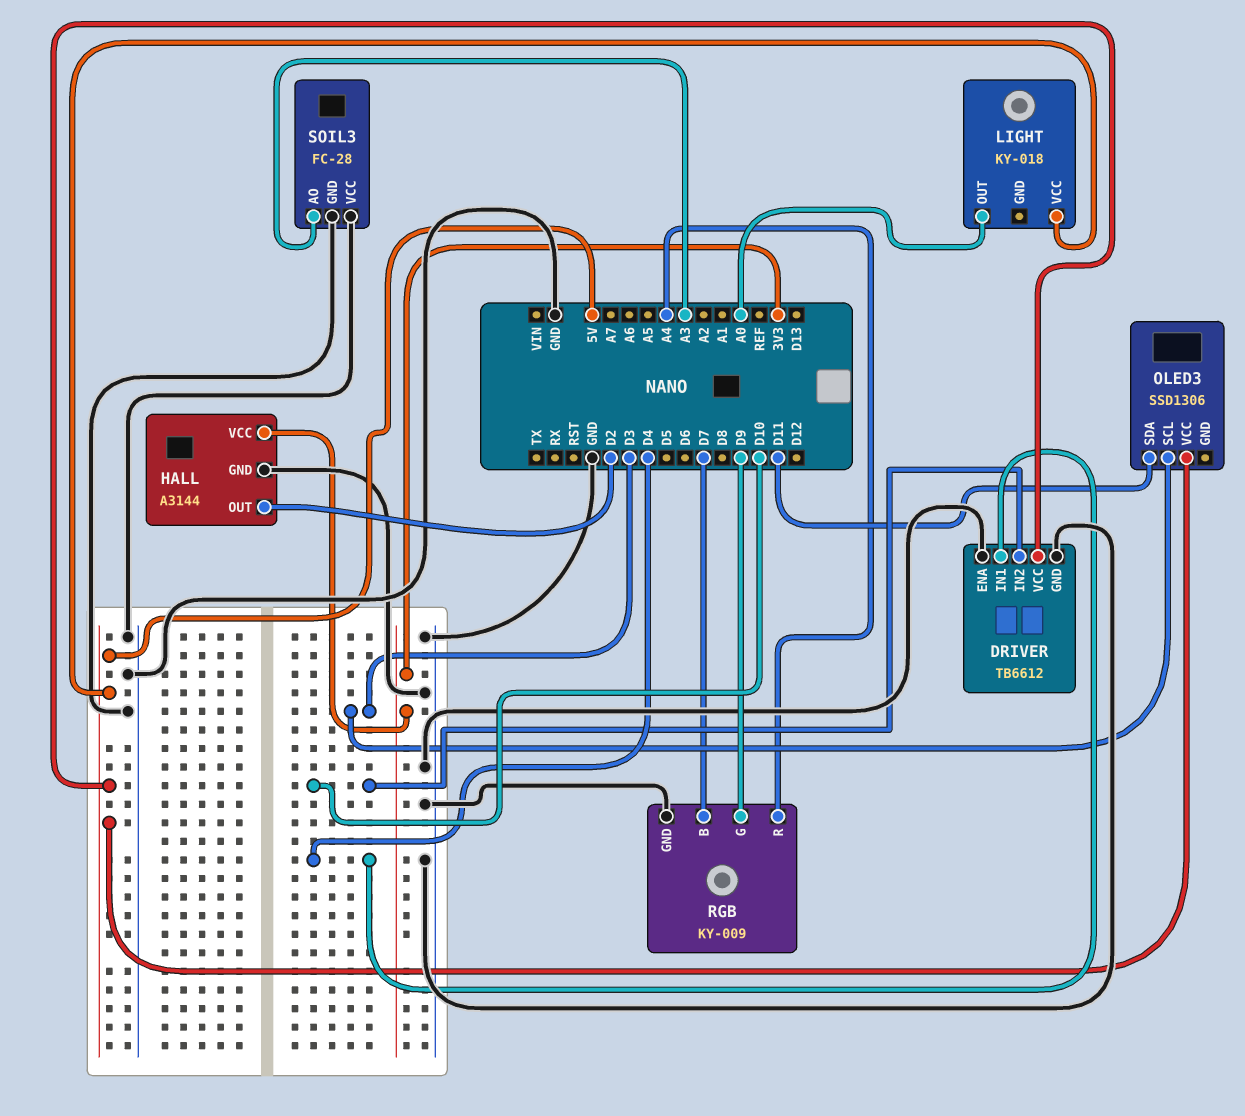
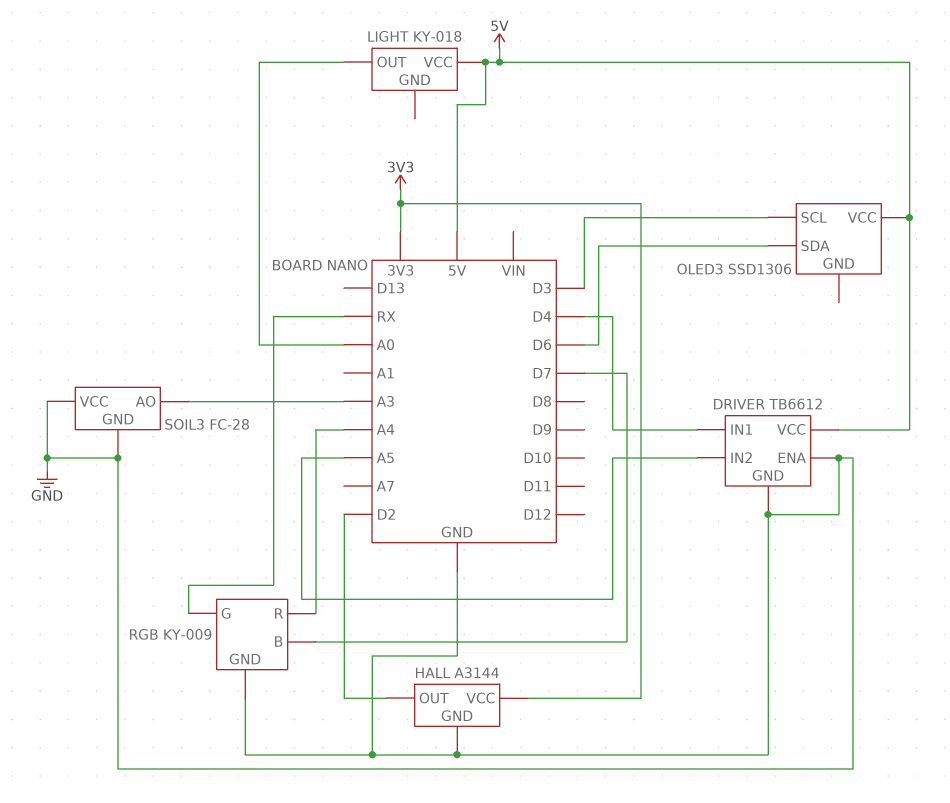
DRIVER pin IN2: D10 -> A5
OLED3 pin SDA: D11 -> D6
RGB pin G: D9 -> RX

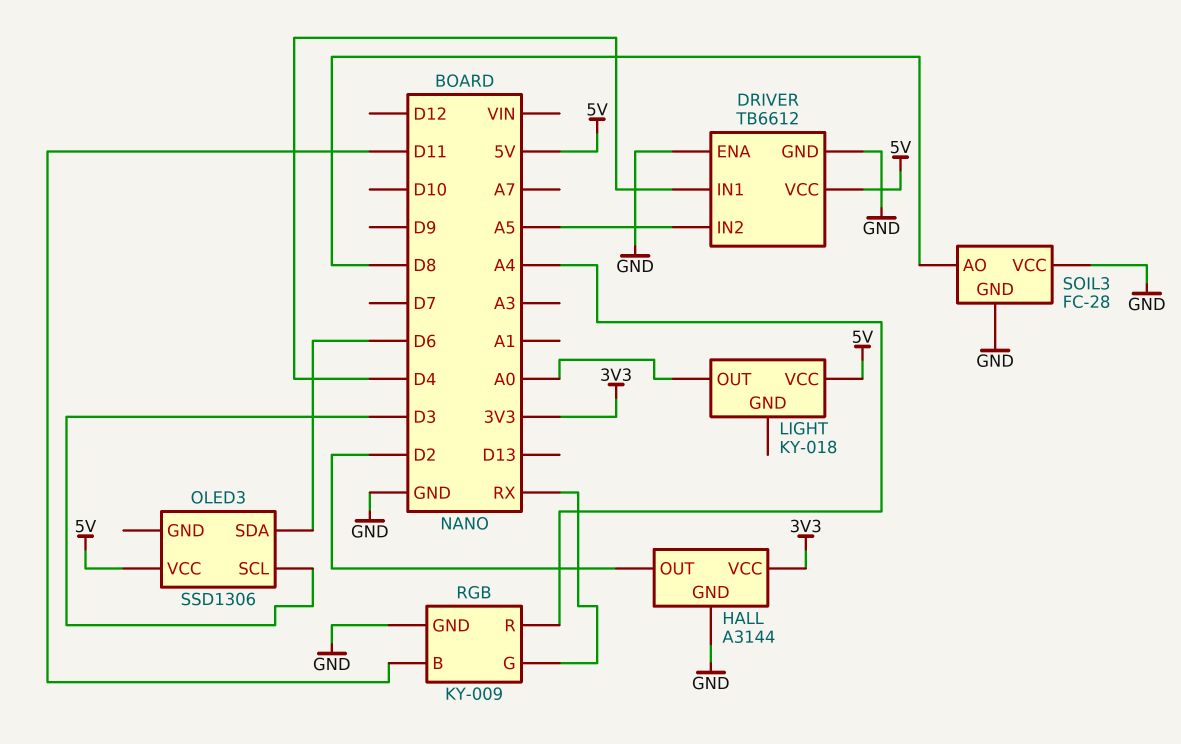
RGB pin B: D7 -> D11
SOIL3 pin AO: A3 -> D8

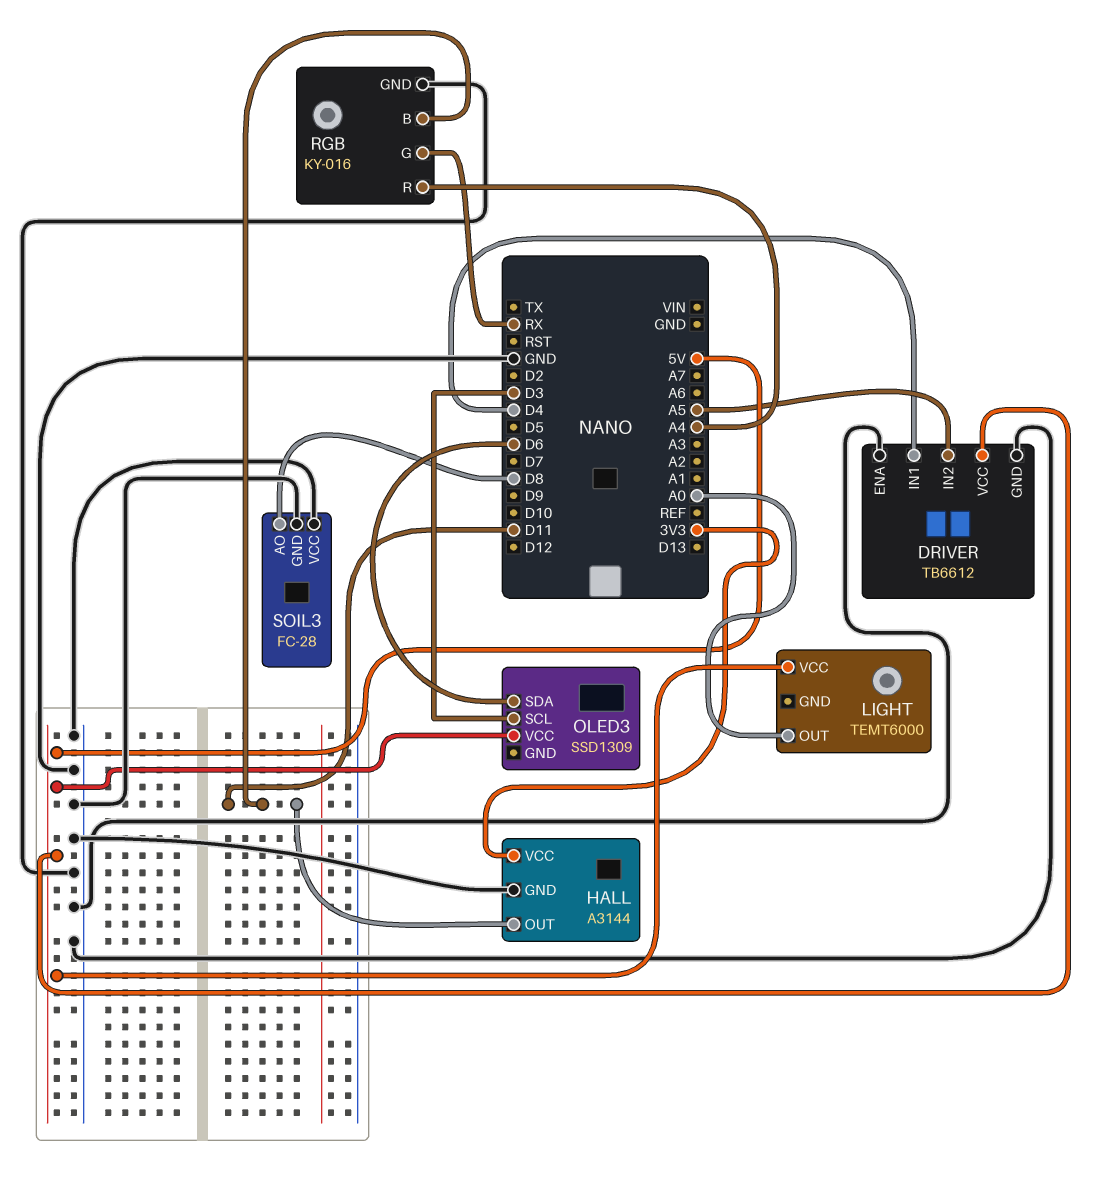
HALL pin OUT: D2 -> D11
LIGHT: KY-018 -> TEMT6000
OLED3: SSD1306 -> SSD1309
RGB: KY-009 -> KY-016

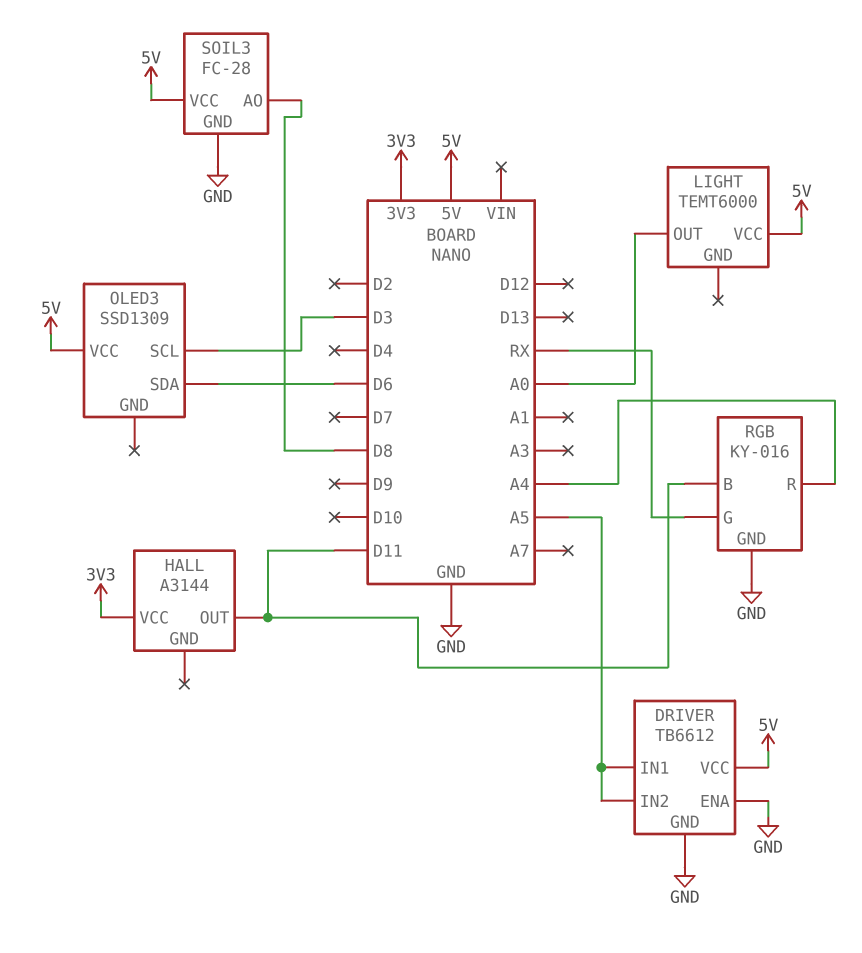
DRIVER pin IN1: D4 -> A5
HALL pin GND: GND -> none
SOIL3 pin VCC: GND -> 5V

